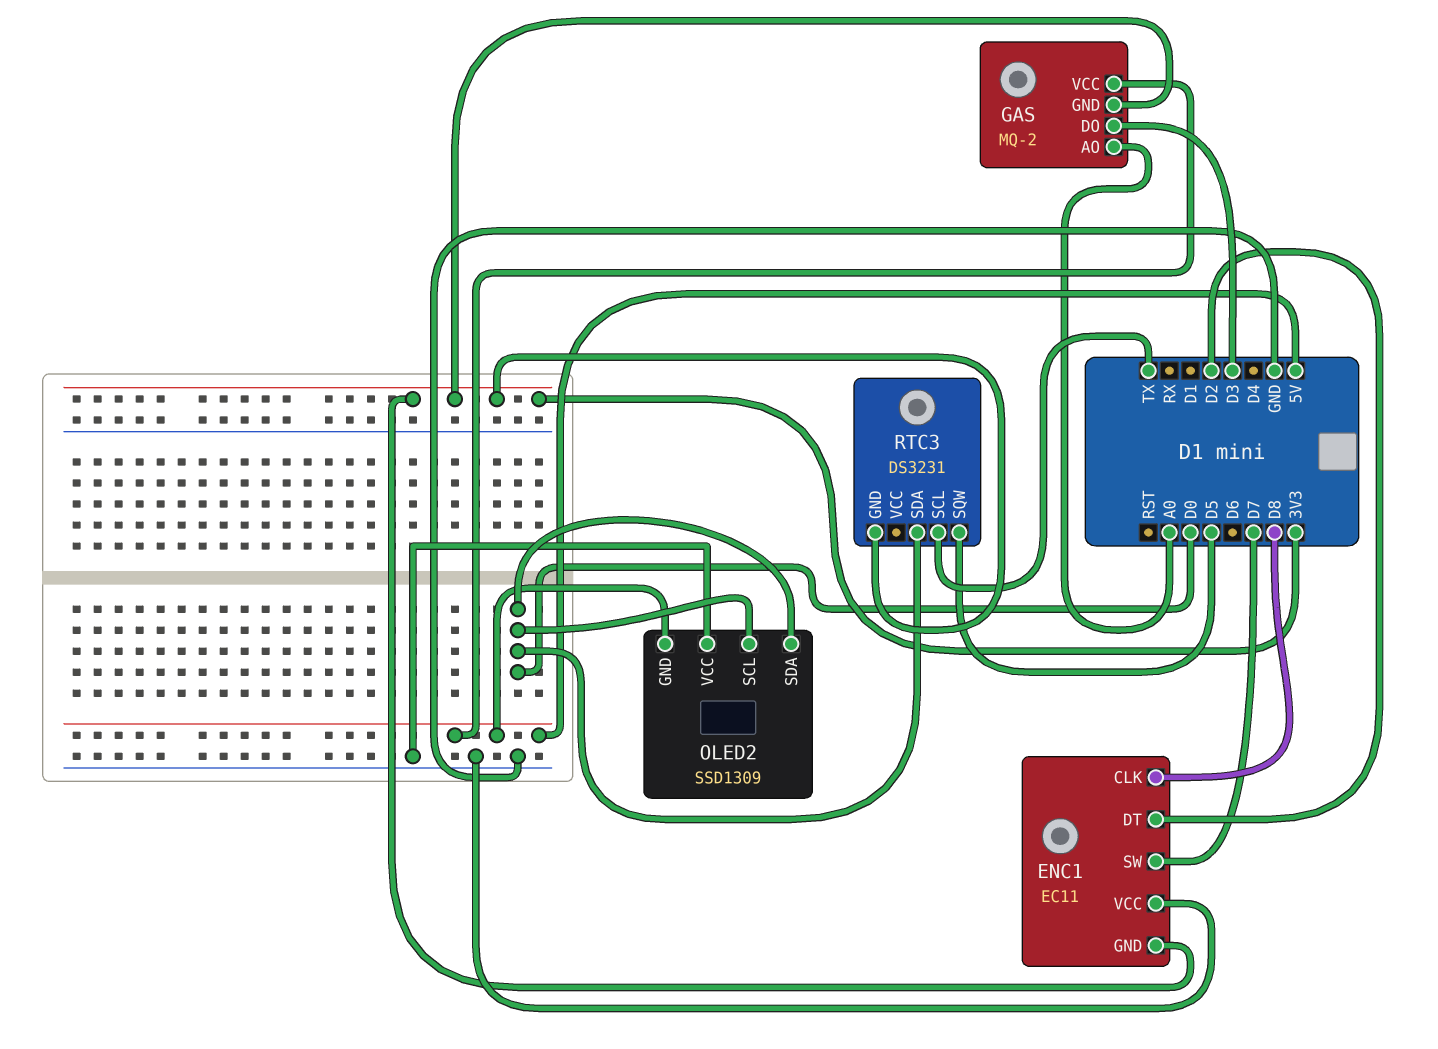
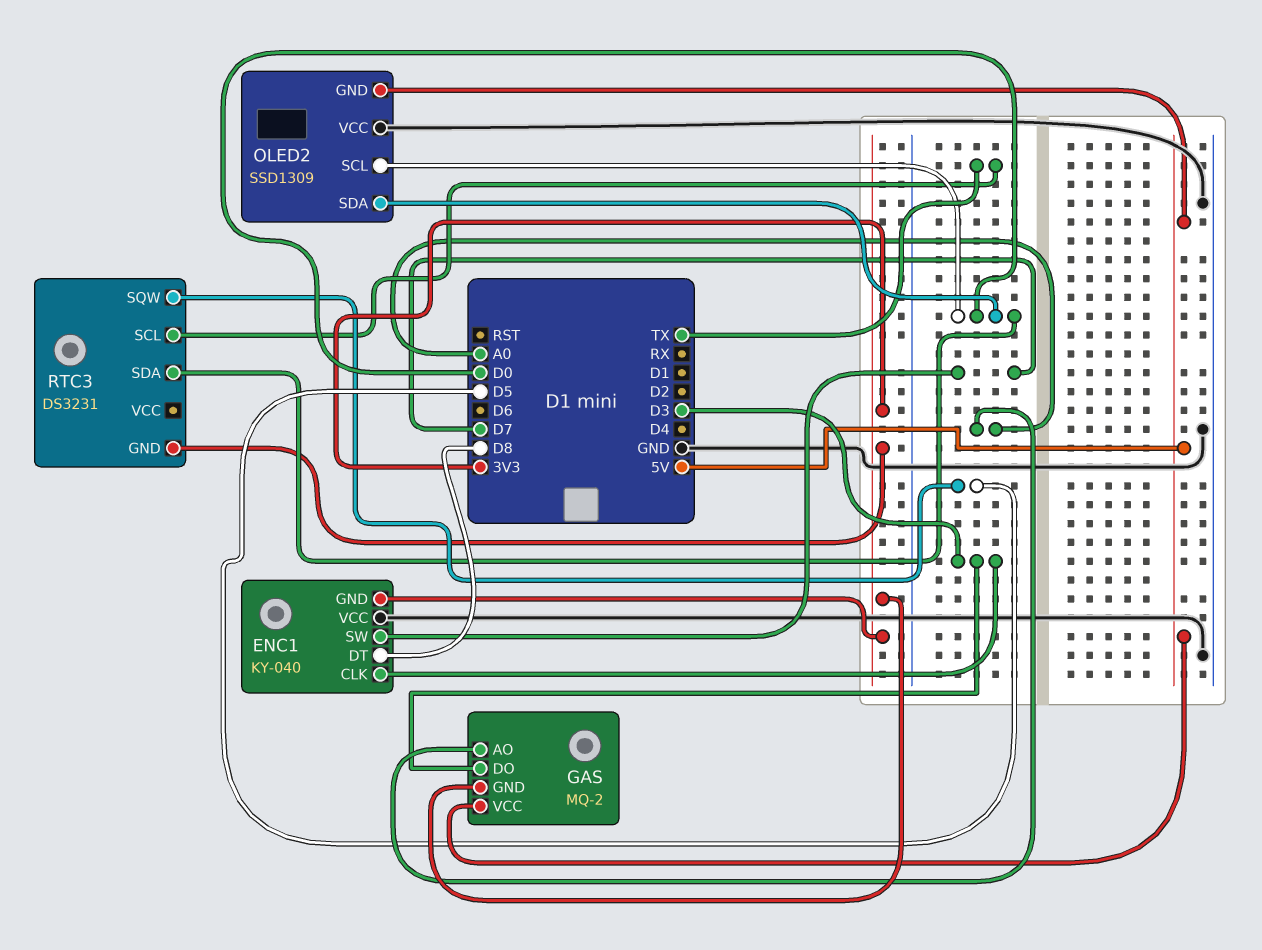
ENC1: EC11 -> KY-040
ENC1 pin CLK: D8 -> D3
ENC1 pin DT: D2 -> D8

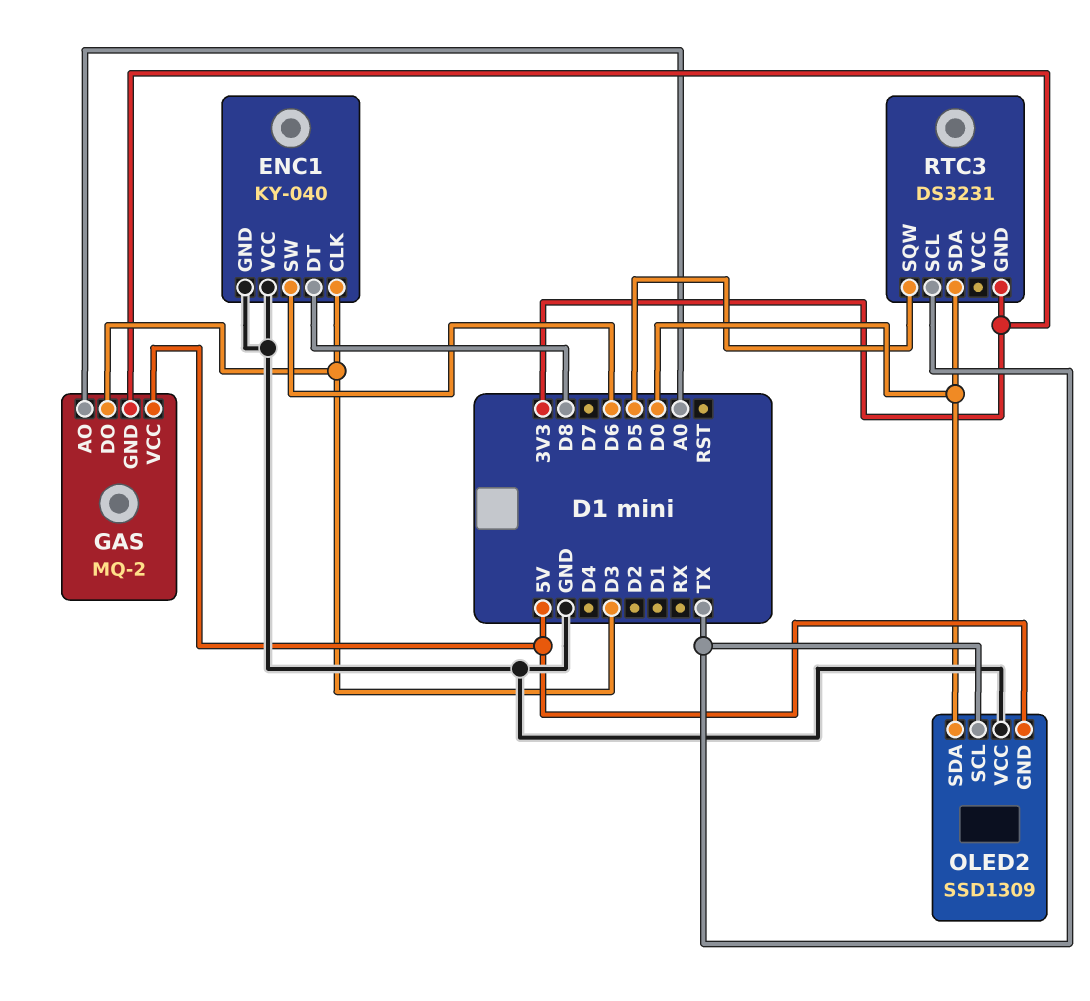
ENC1 pin GND: 3V3 -> GND
ENC1 pin SW: D7 -> D6
OLED2 pin SCL: D0 -> TX

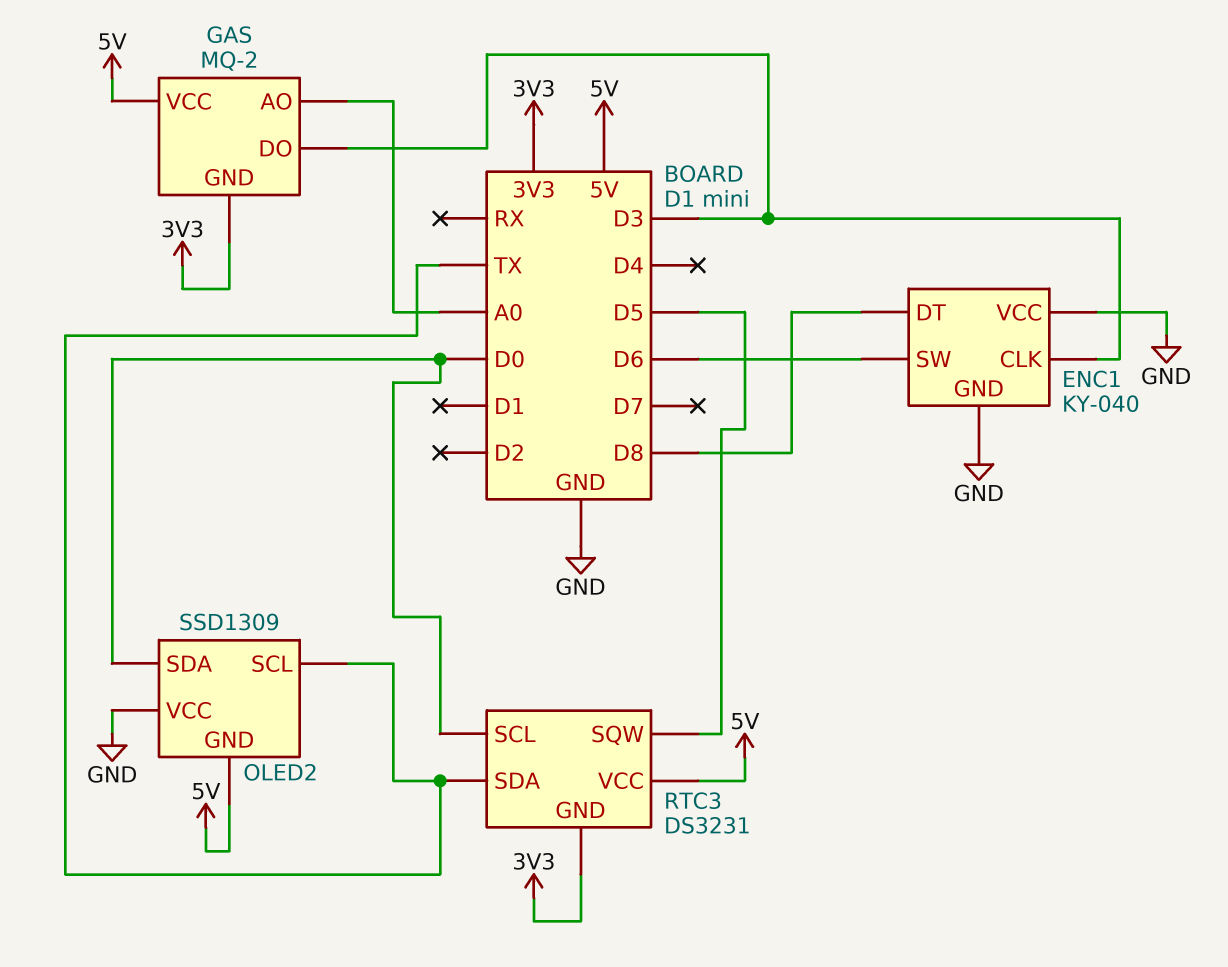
RTC3 pin SCL: TX -> D0
RTC3 pin SDA: D0 -> TX
RTC3 pin VCC: none -> 5V

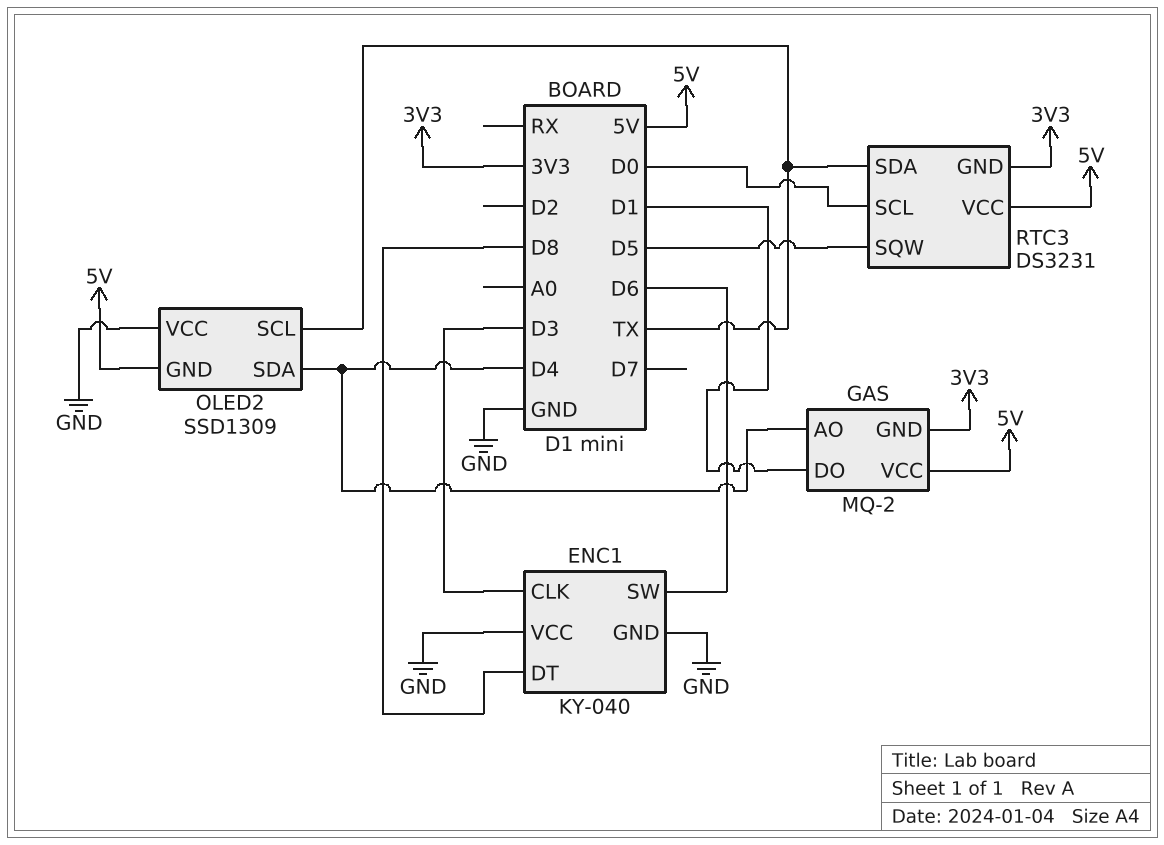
GAS pin AO: A0 -> D4
GAS pin DO: D3 -> D1
OLED2 pin SDA: D0 -> D4

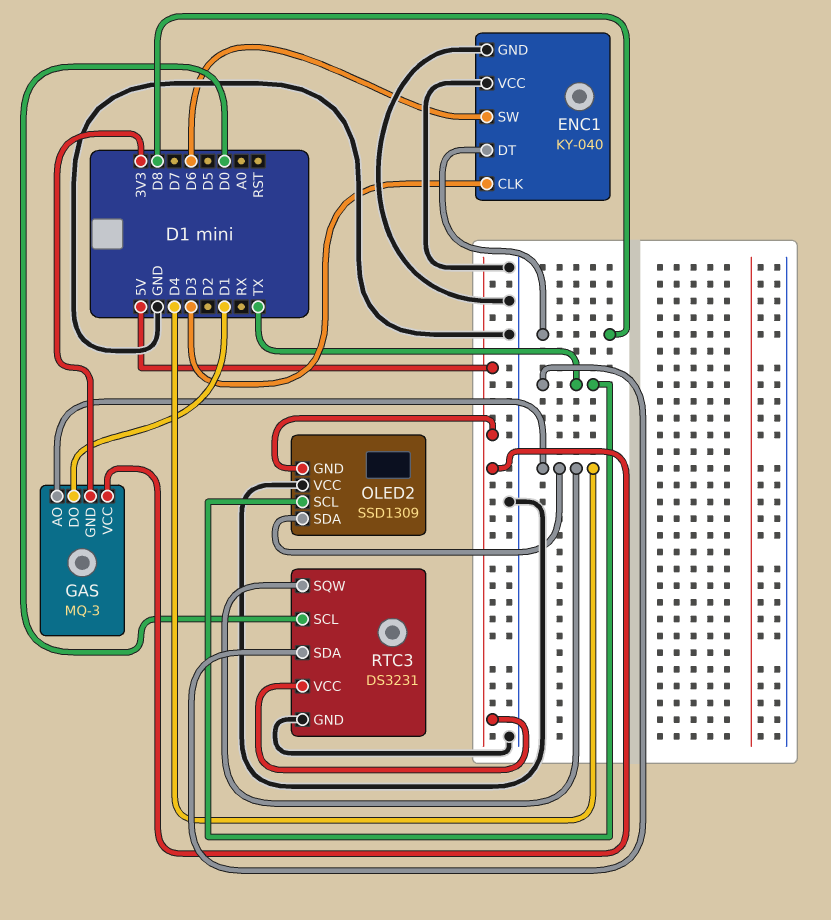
GAS: MQ-2 -> MQ-3
RTC3 pin GND: 3V3 -> GND
RTC3 pin SQW: D5 -> D4

